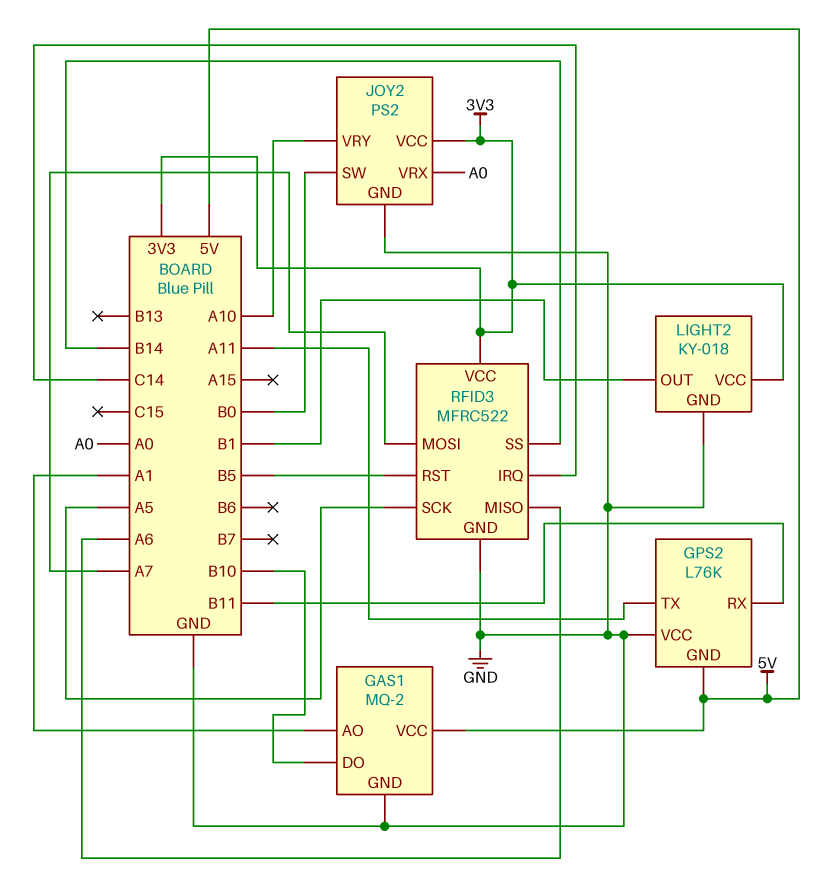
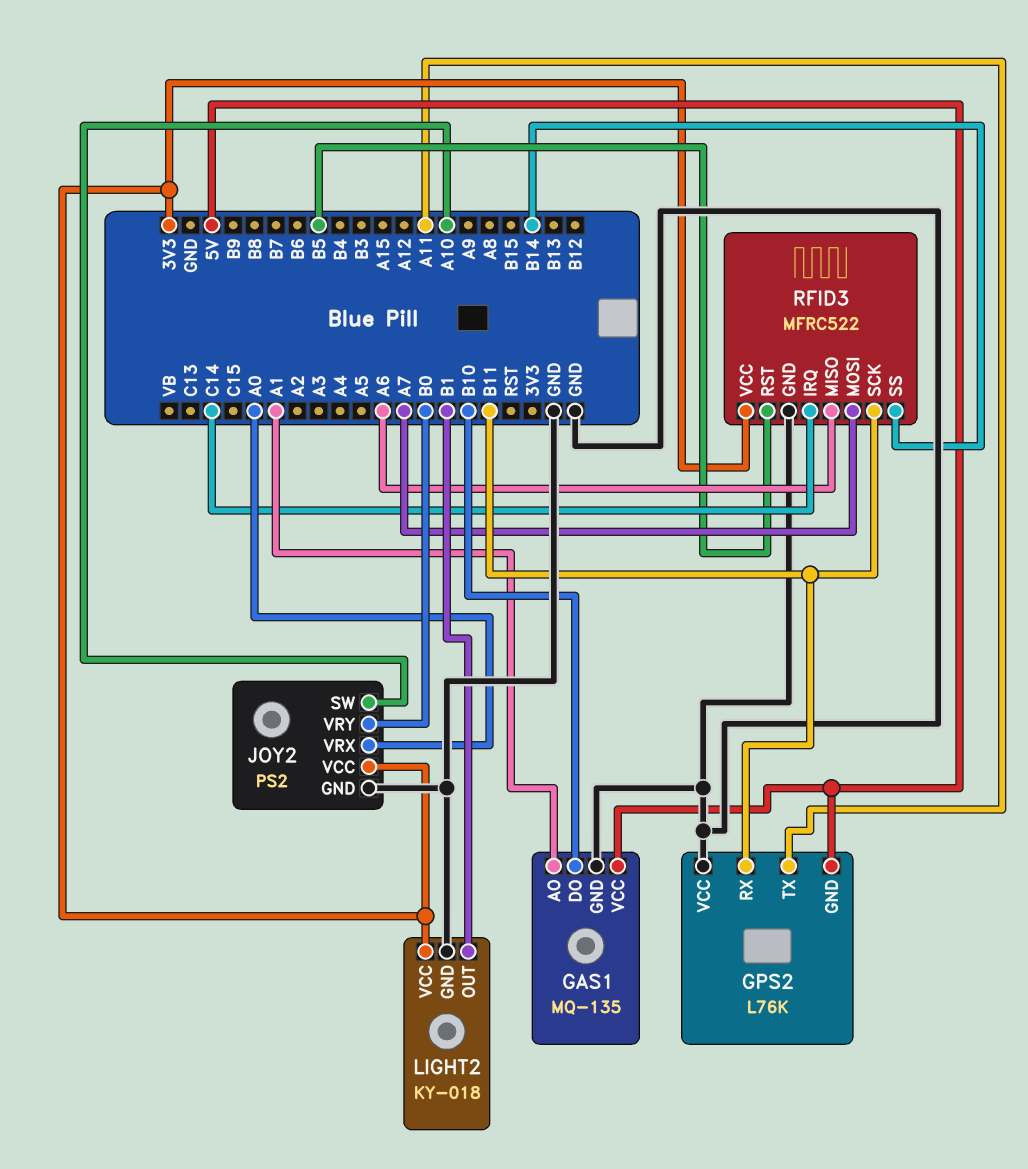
GAS1: MQ-2 -> MQ-135
JOY2 pin SW: B0 -> A10
JOY2 pin VRY: A10 -> B0
RFID3 pin SCK: A5 -> B11

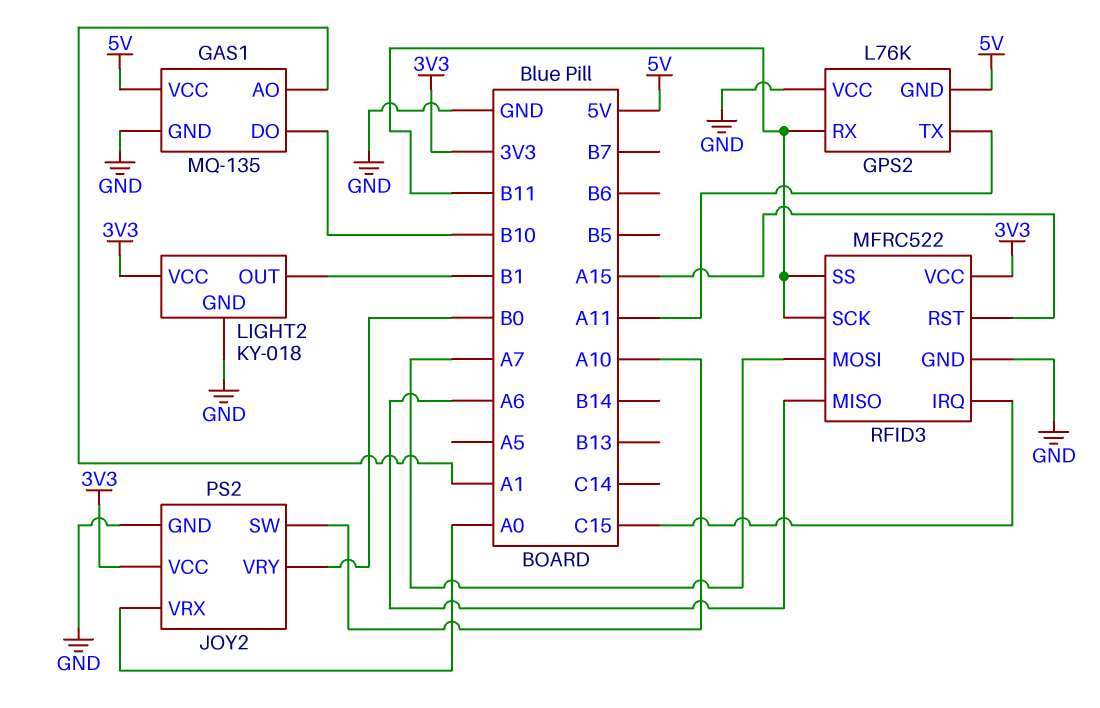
RFID3 pin IRQ: C14 -> C15
RFID3 pin RST: B5 -> A15
RFID3 pin SS: B14 -> B11

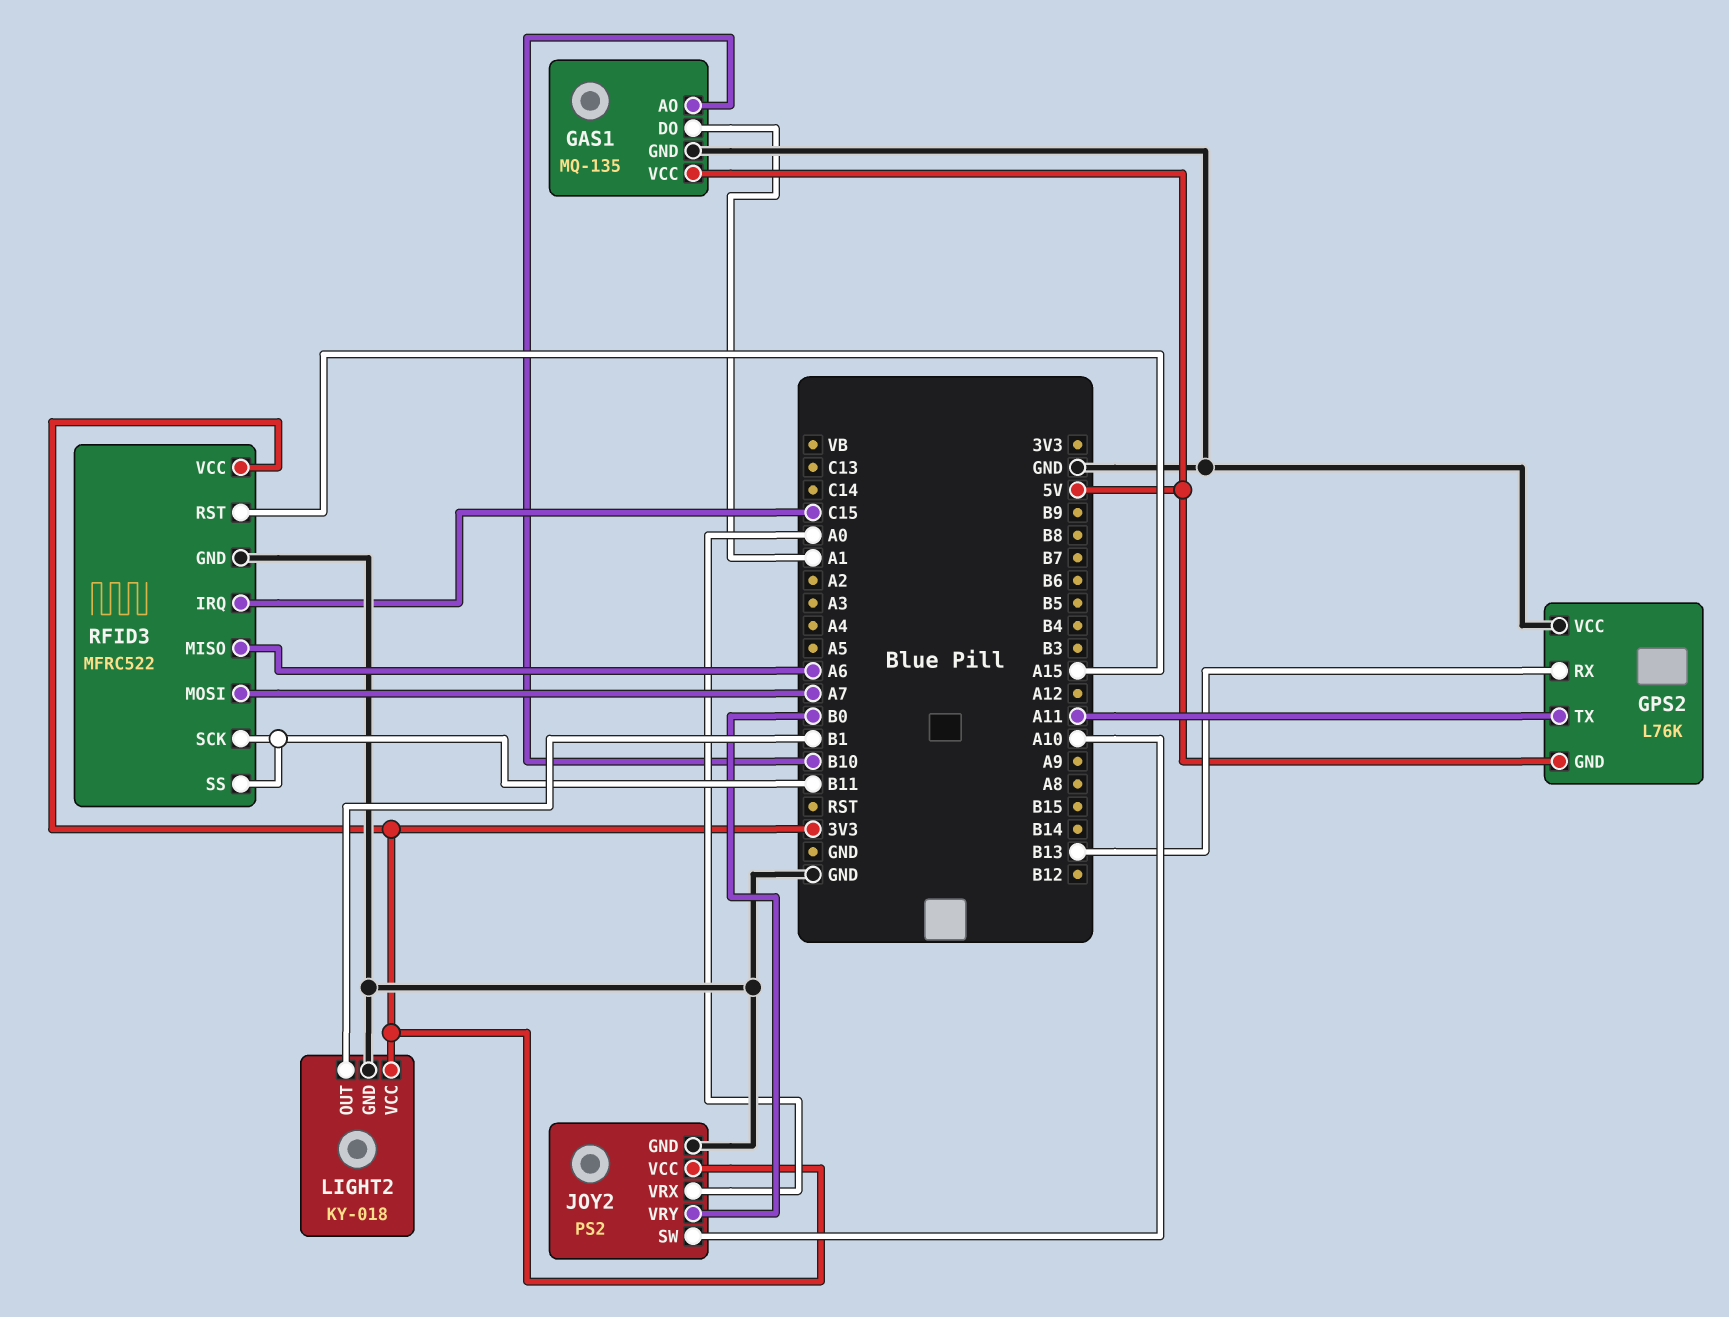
GAS1 pin AO: A1 -> B10
GAS1 pin DO: B10 -> A1
GPS2 pin RX: B11 -> B13

